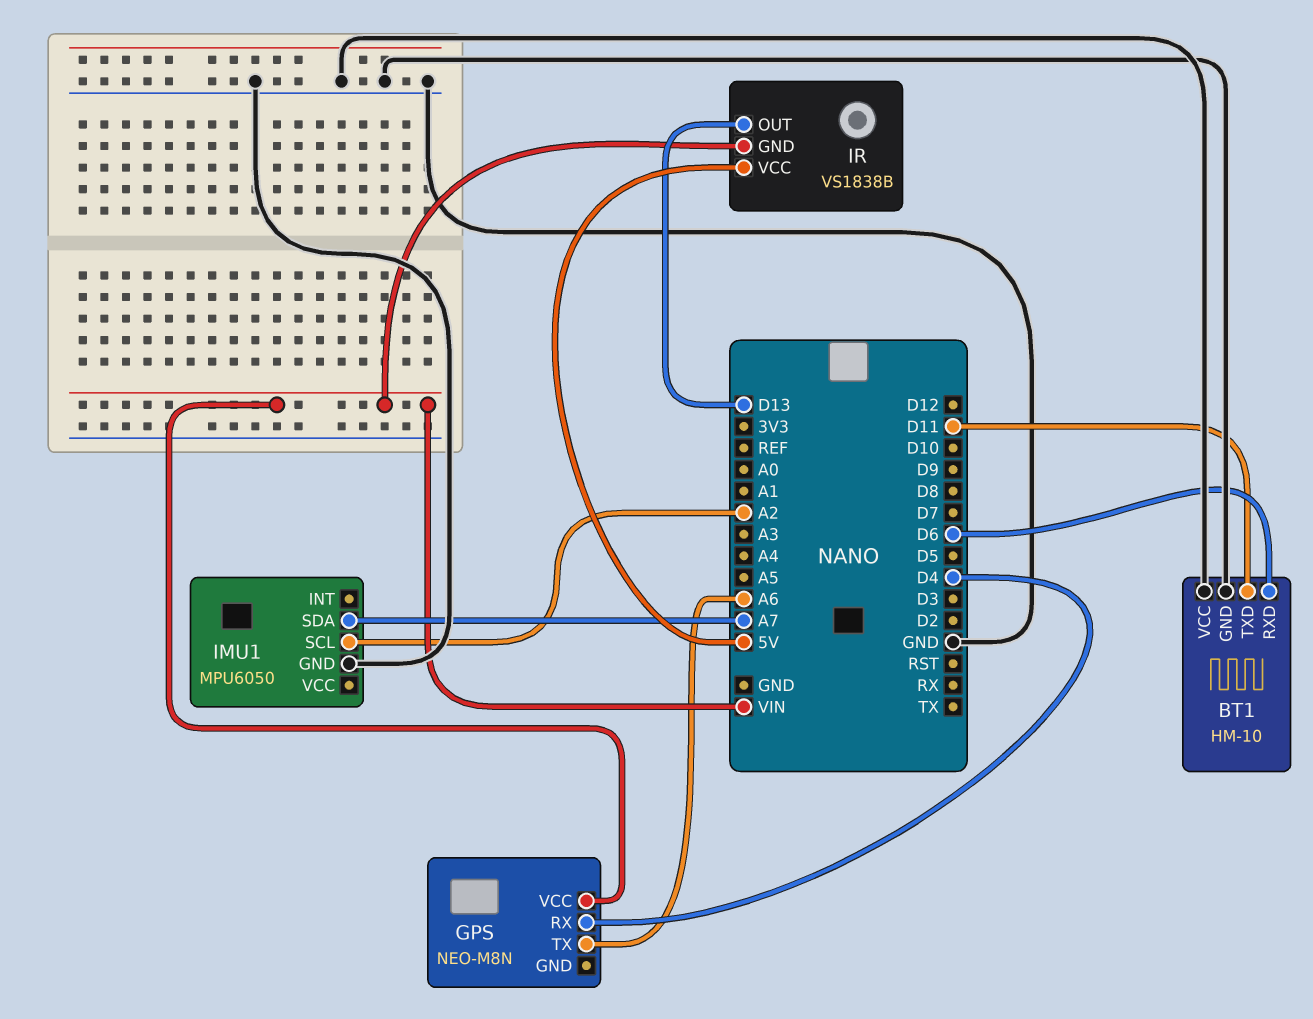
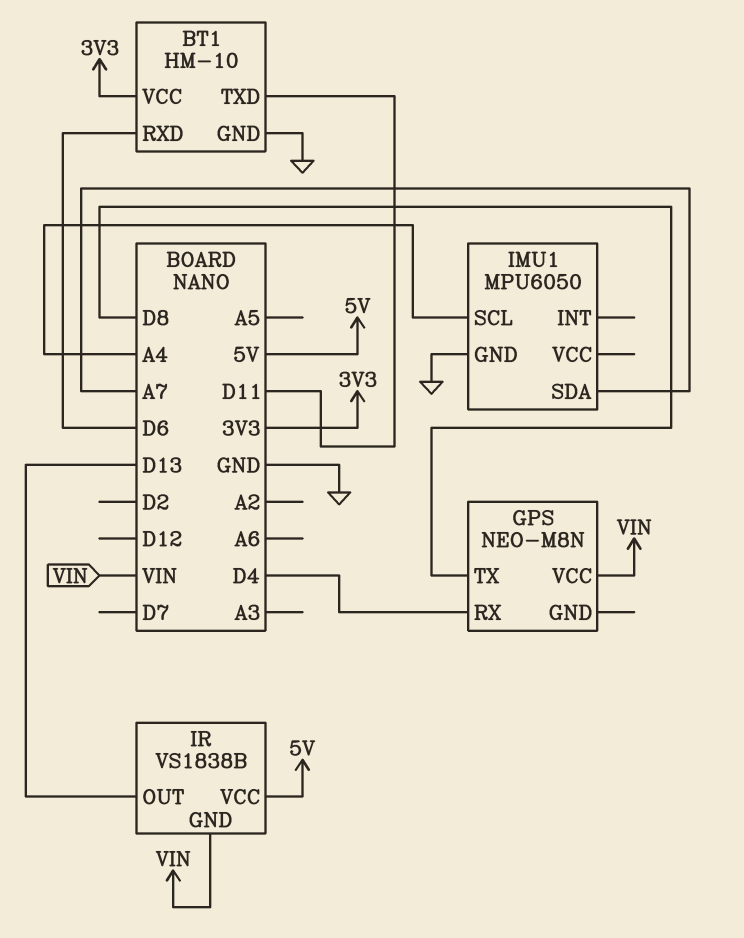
BT1 pin VCC: GND -> 3V3
GPS pin TX: A6 -> D8
IMU1 pin SCL: A2 -> A4

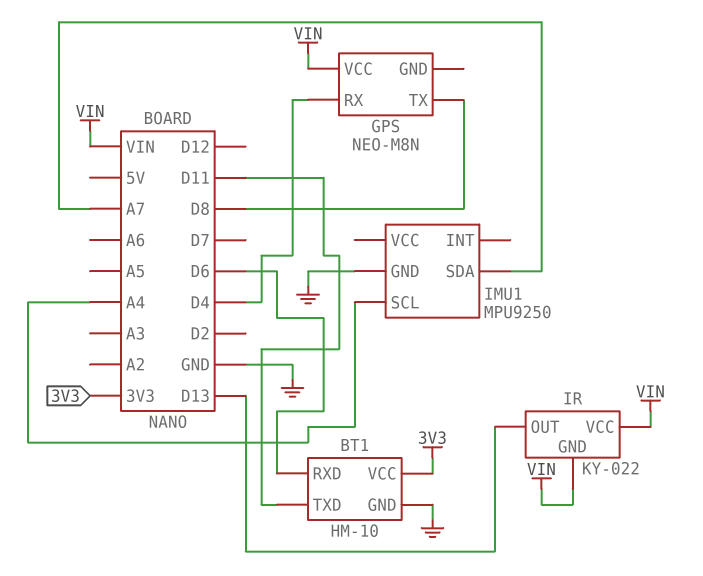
IMU1: MPU6050 -> MPU9250
IR: VS1838B -> KY-022
IR pin VCC: 5V -> VIN

